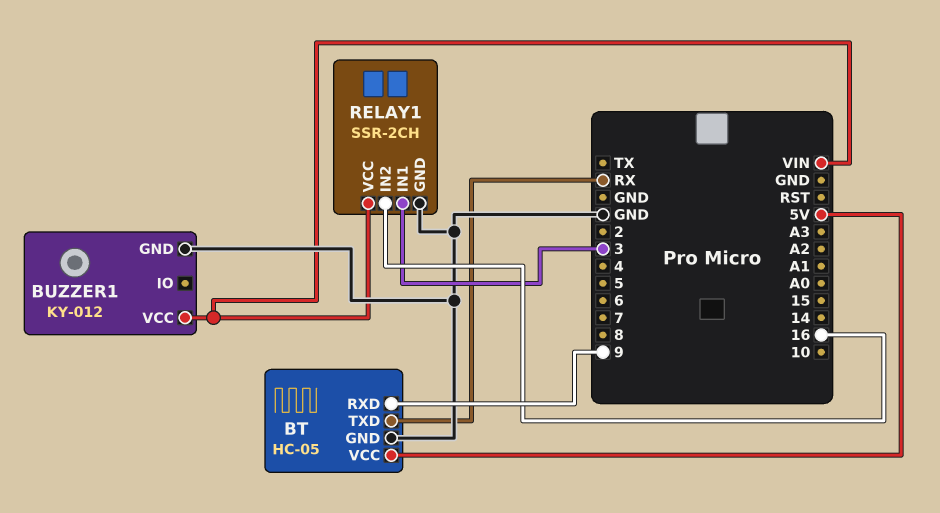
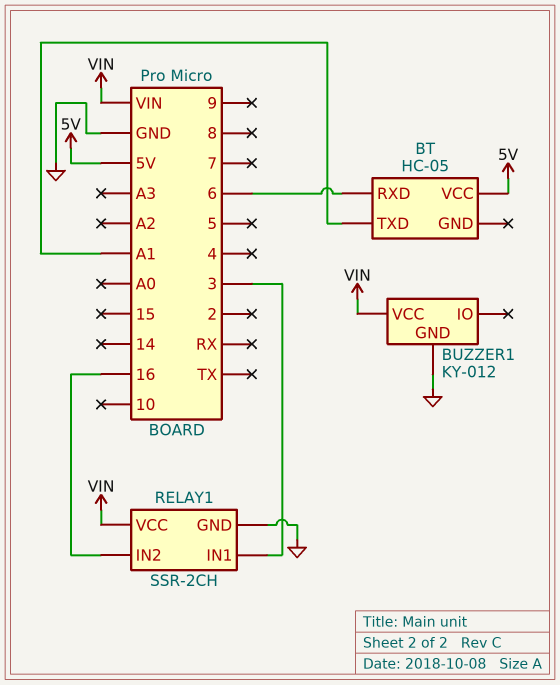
BT pin GND: GND -> none
BT pin RXD: 9 -> 6
BT pin TXD: RX -> A1

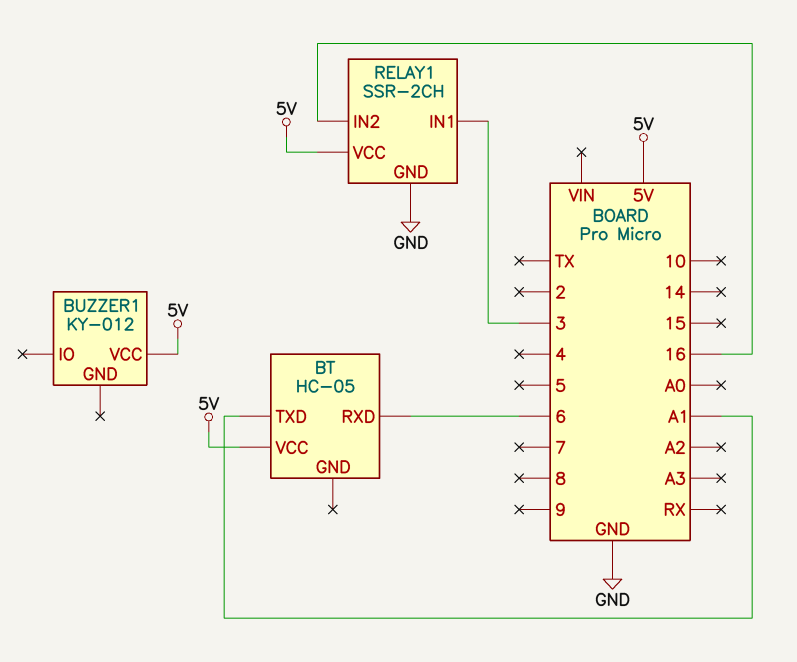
BUZZER1 pin GND: GND -> none
BUZZER1 pin VCC: VIN -> 5V
RELAY1 pin VCC: VIN -> 5V

